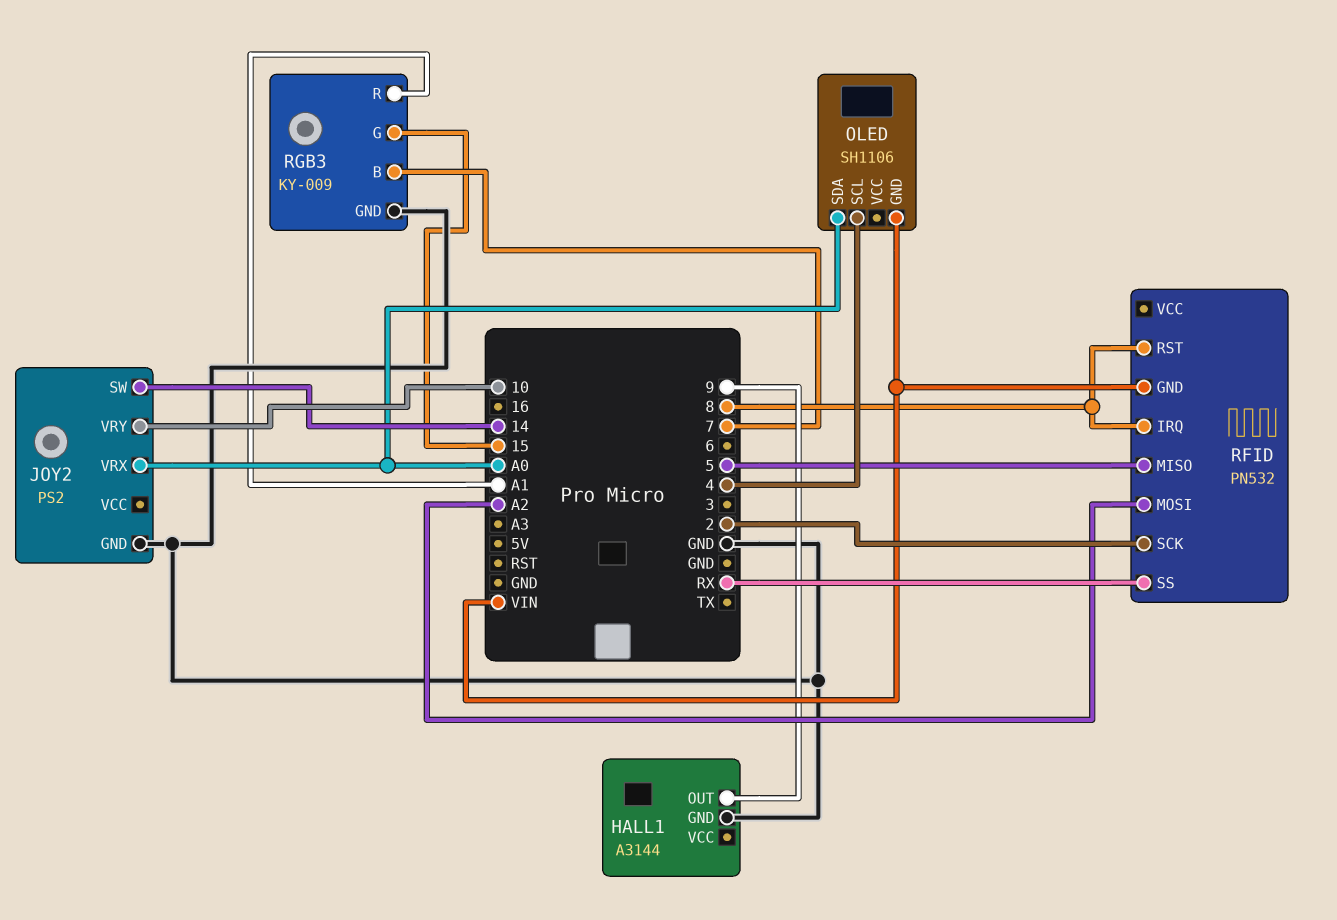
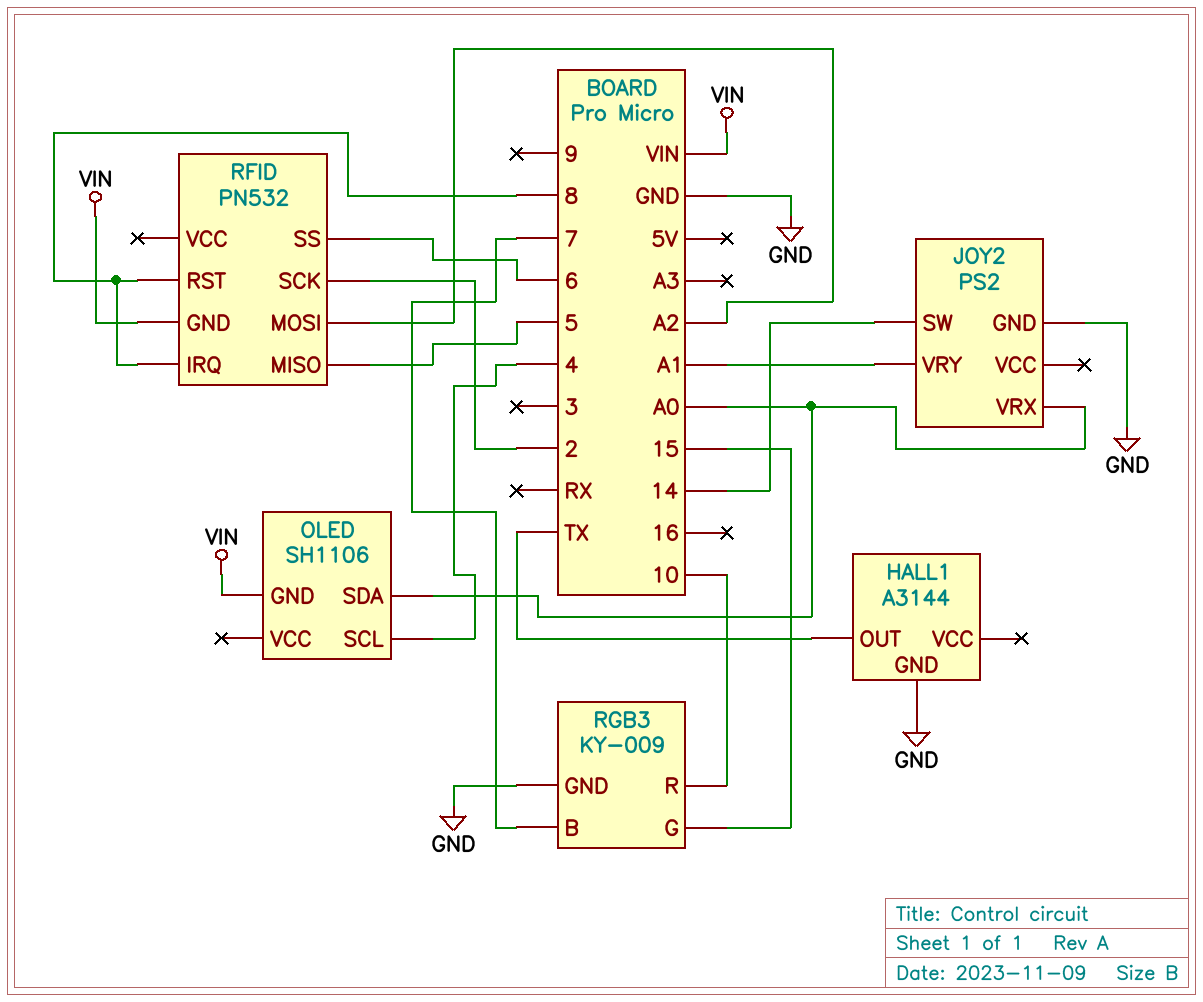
HALL1 pin OUT: 9 -> TX
JOY2 pin VRY: 10 -> A1
RFID pin SS: RX -> 6
RGB3 pin R: A1 -> 10

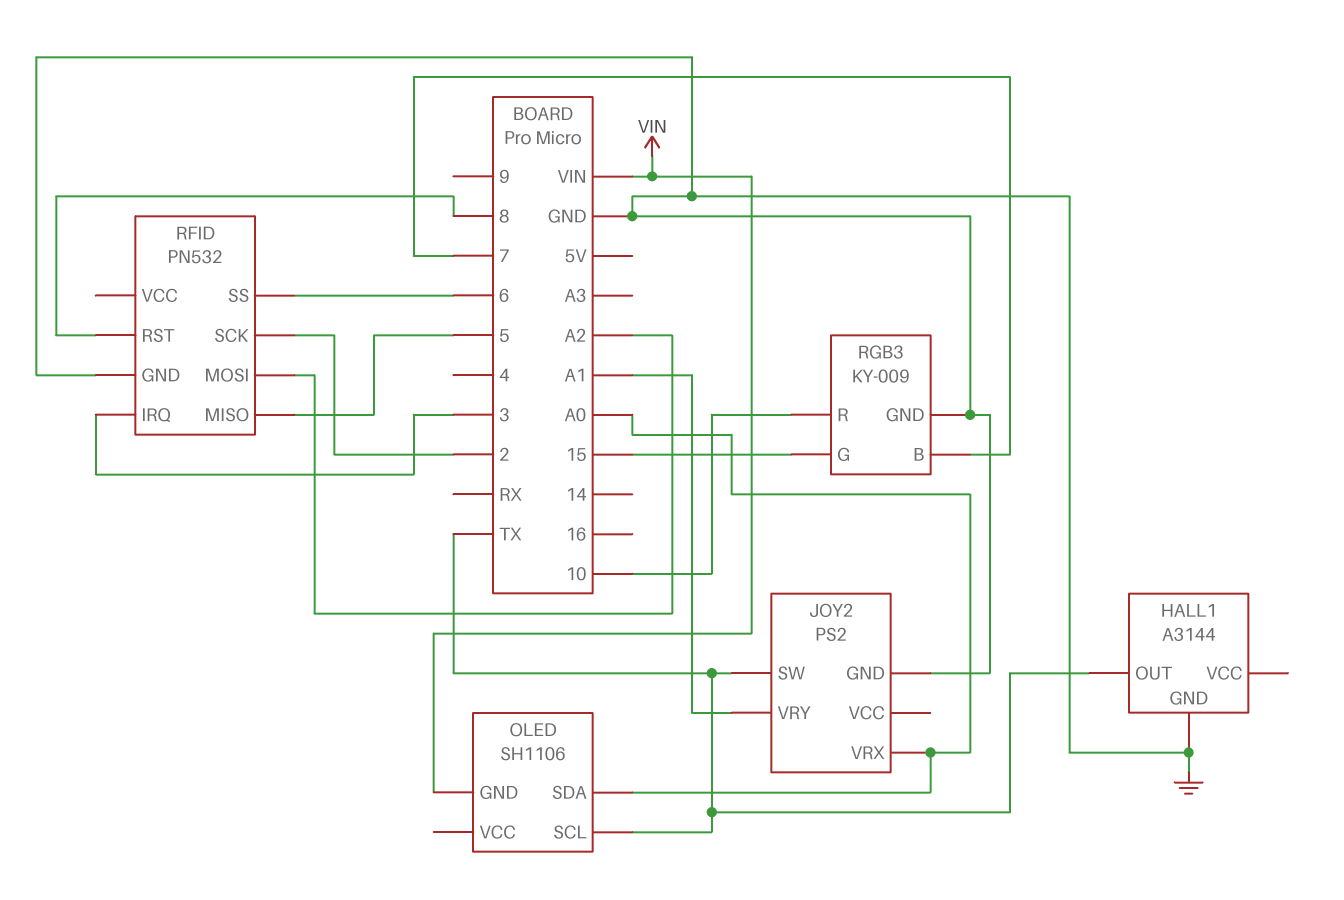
JOY2 pin SW: 14 -> TX
OLED pin SCL: 4 -> TX
RFID pin GND: VIN -> GND
RFID pin IRQ: 8 -> 3

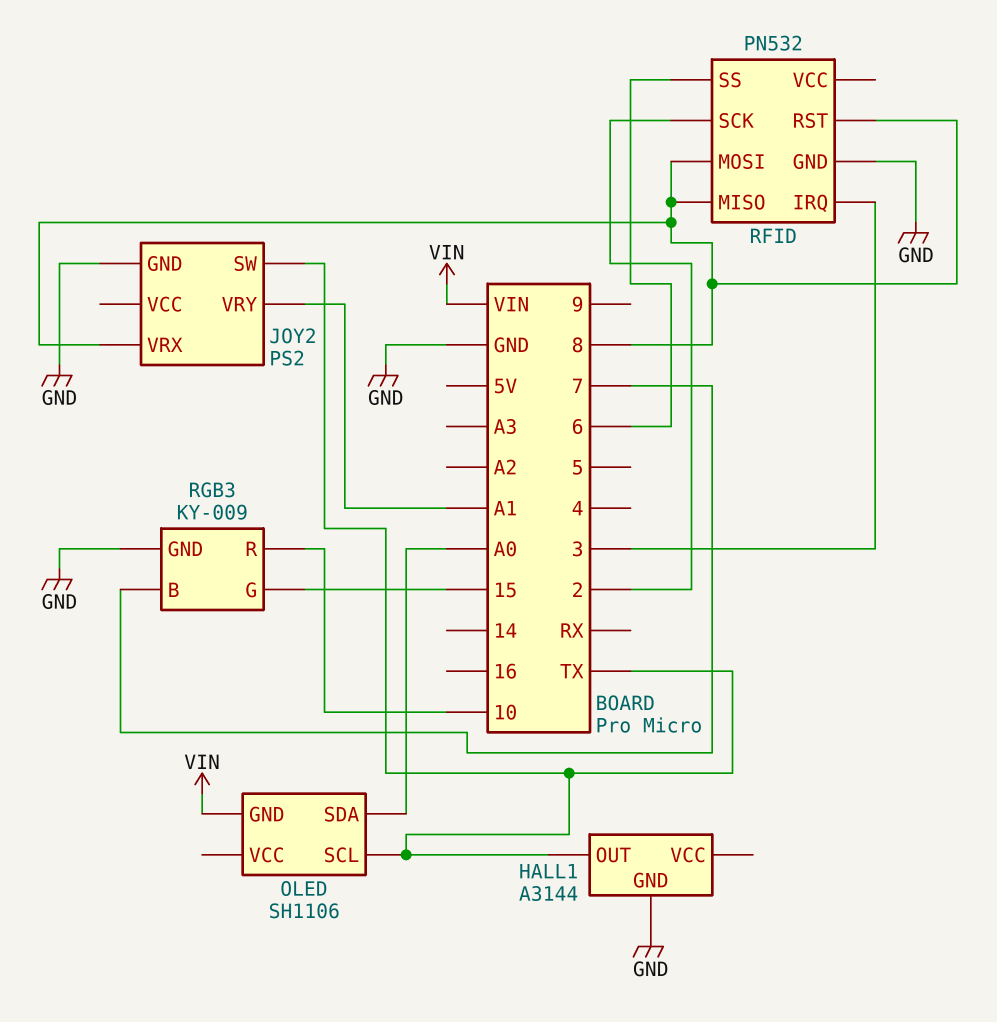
JOY2 pin VRX: A0 -> 8
RFID pin MISO: 5 -> 8
RFID pin MOSI: A2 -> 8

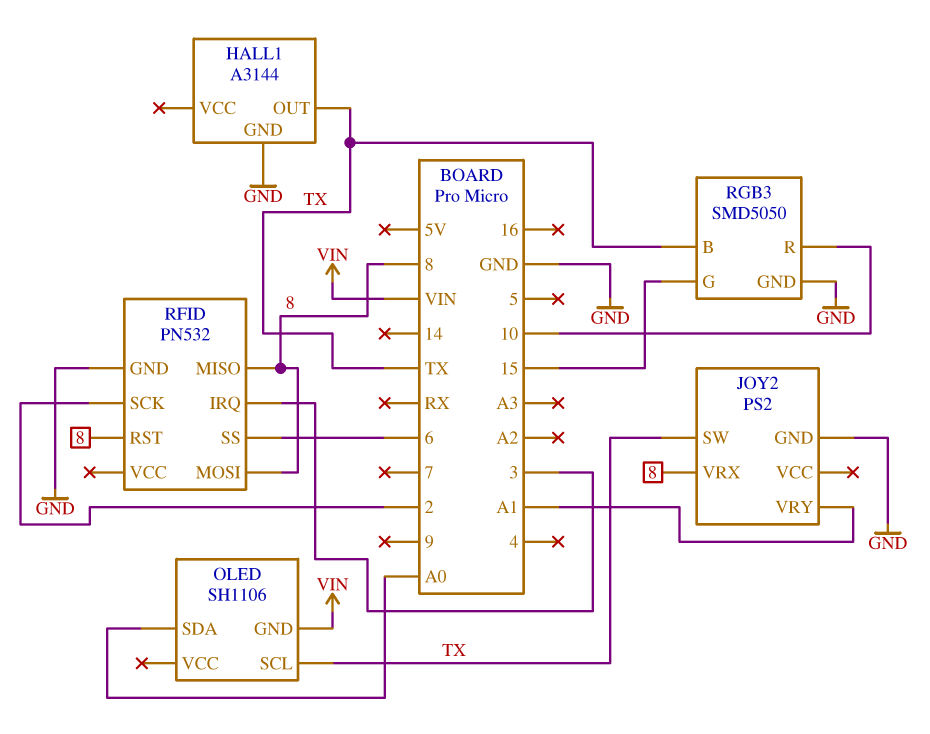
RGB3: KY-009 -> SMD5050
RGB3 pin B: 7 -> TX

